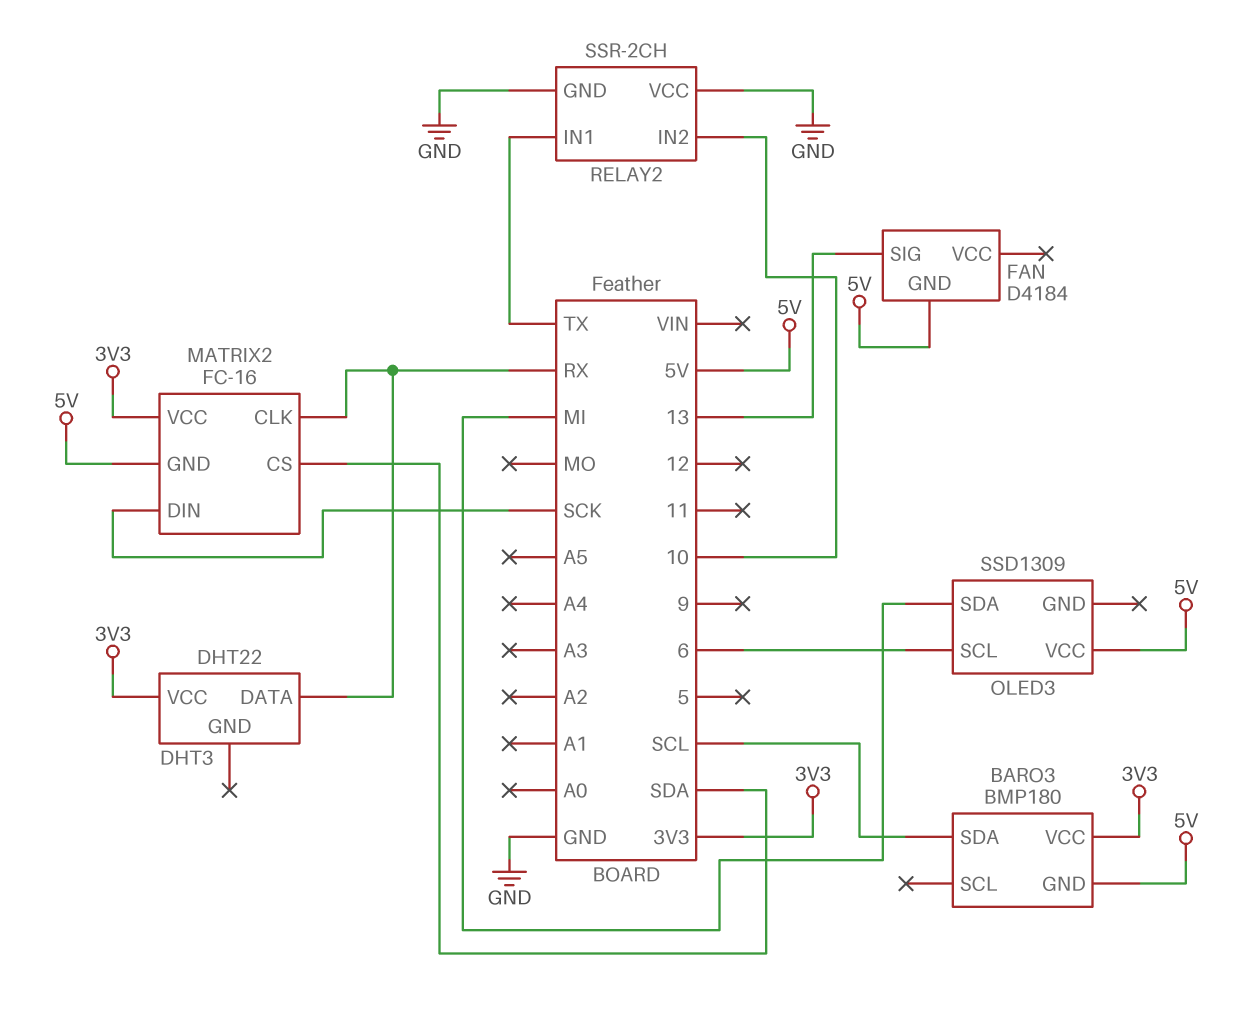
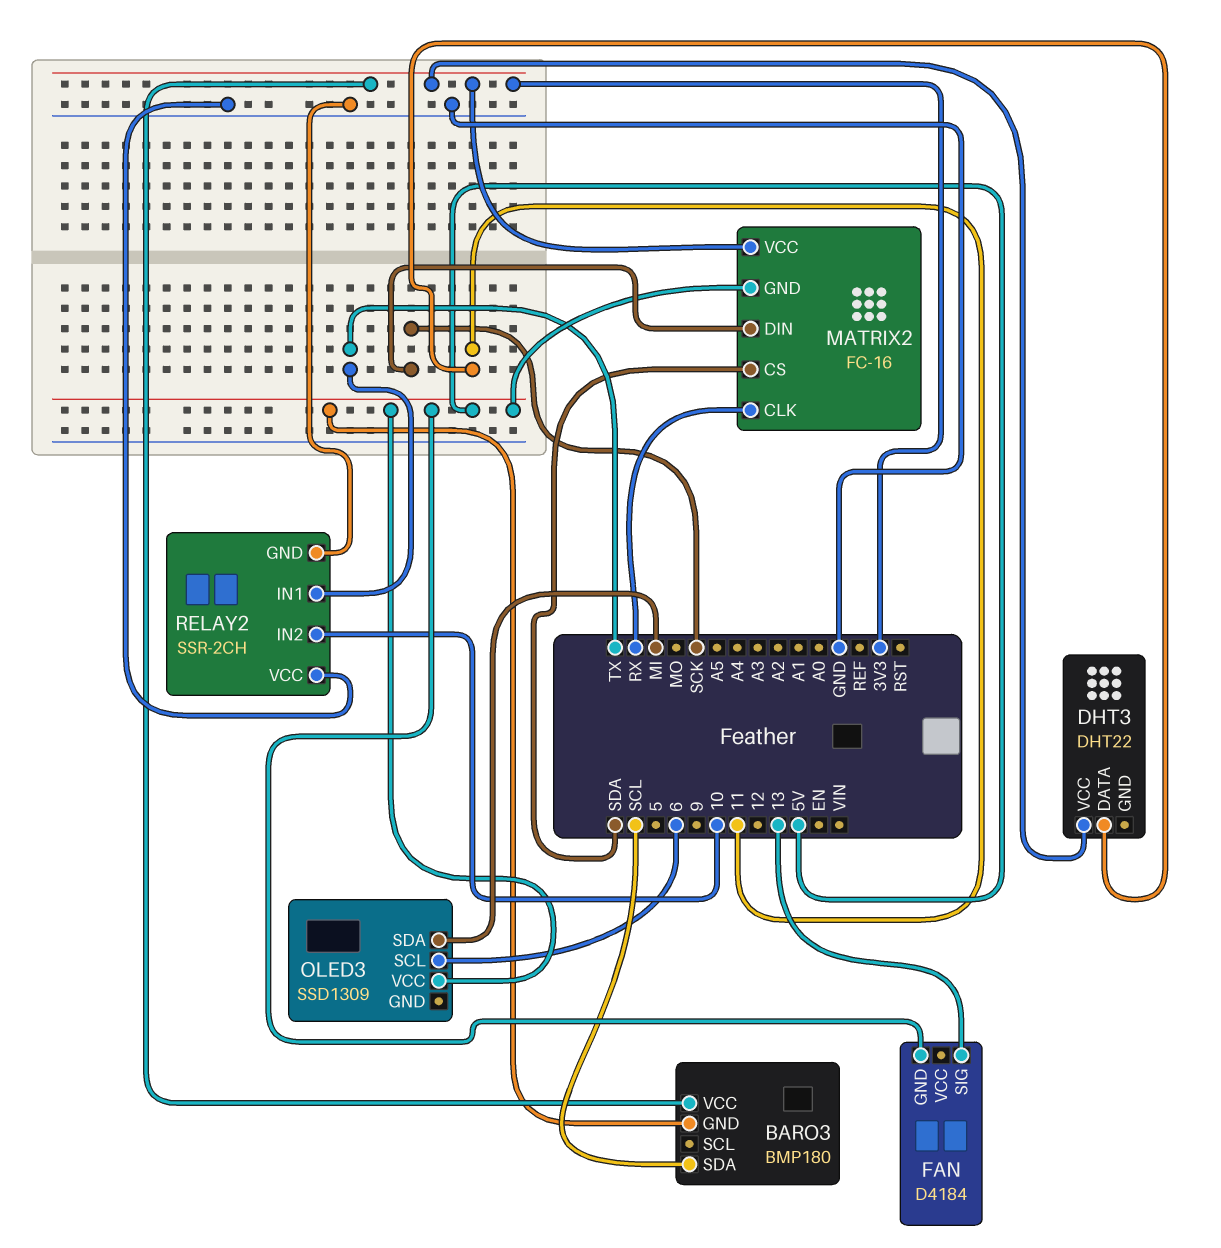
DHT3 pin DATA: RX -> 11

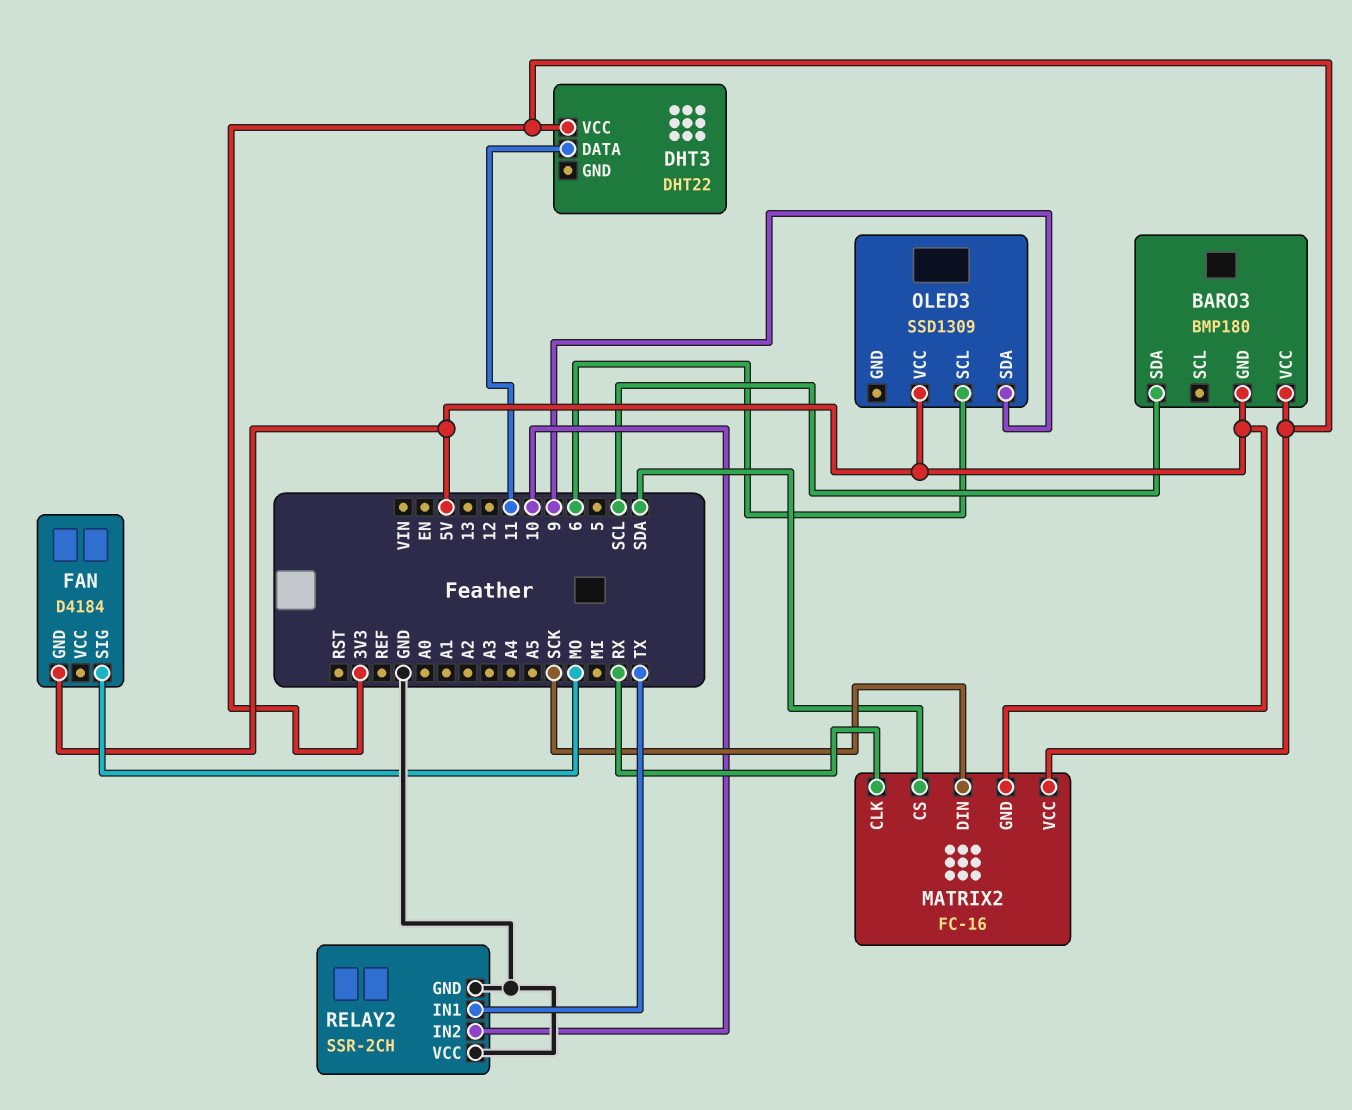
FAN pin SIG: 13 -> MO
OLED3 pin SDA: MI -> 9

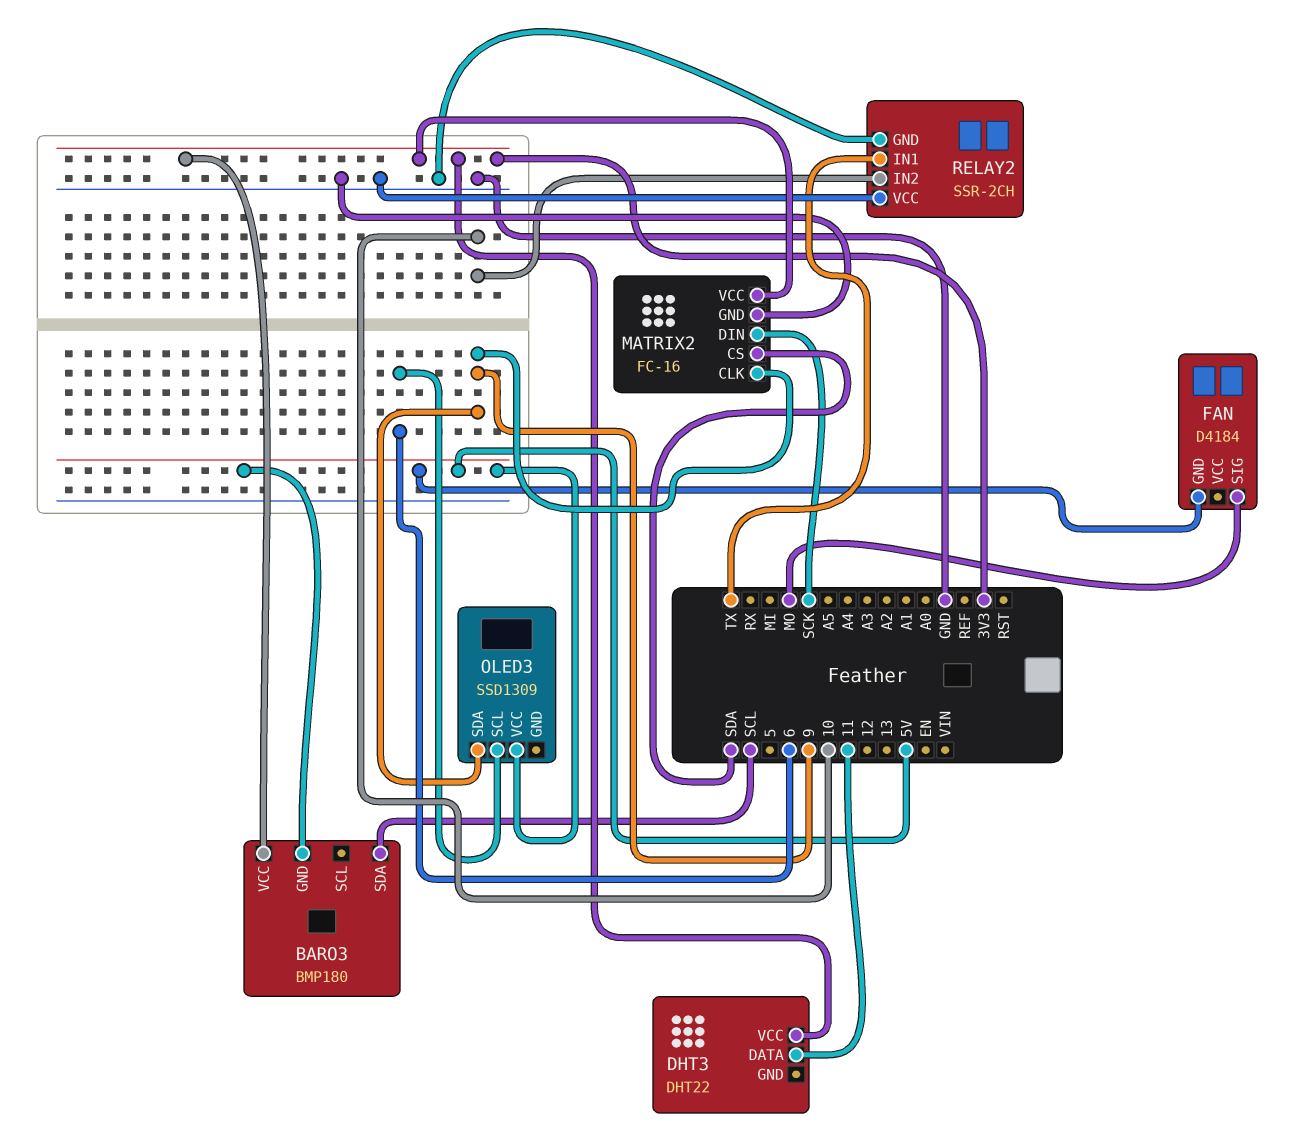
MATRIX2 pin CLK: RX -> 9
MATRIX2 pin GND: 5V -> GND

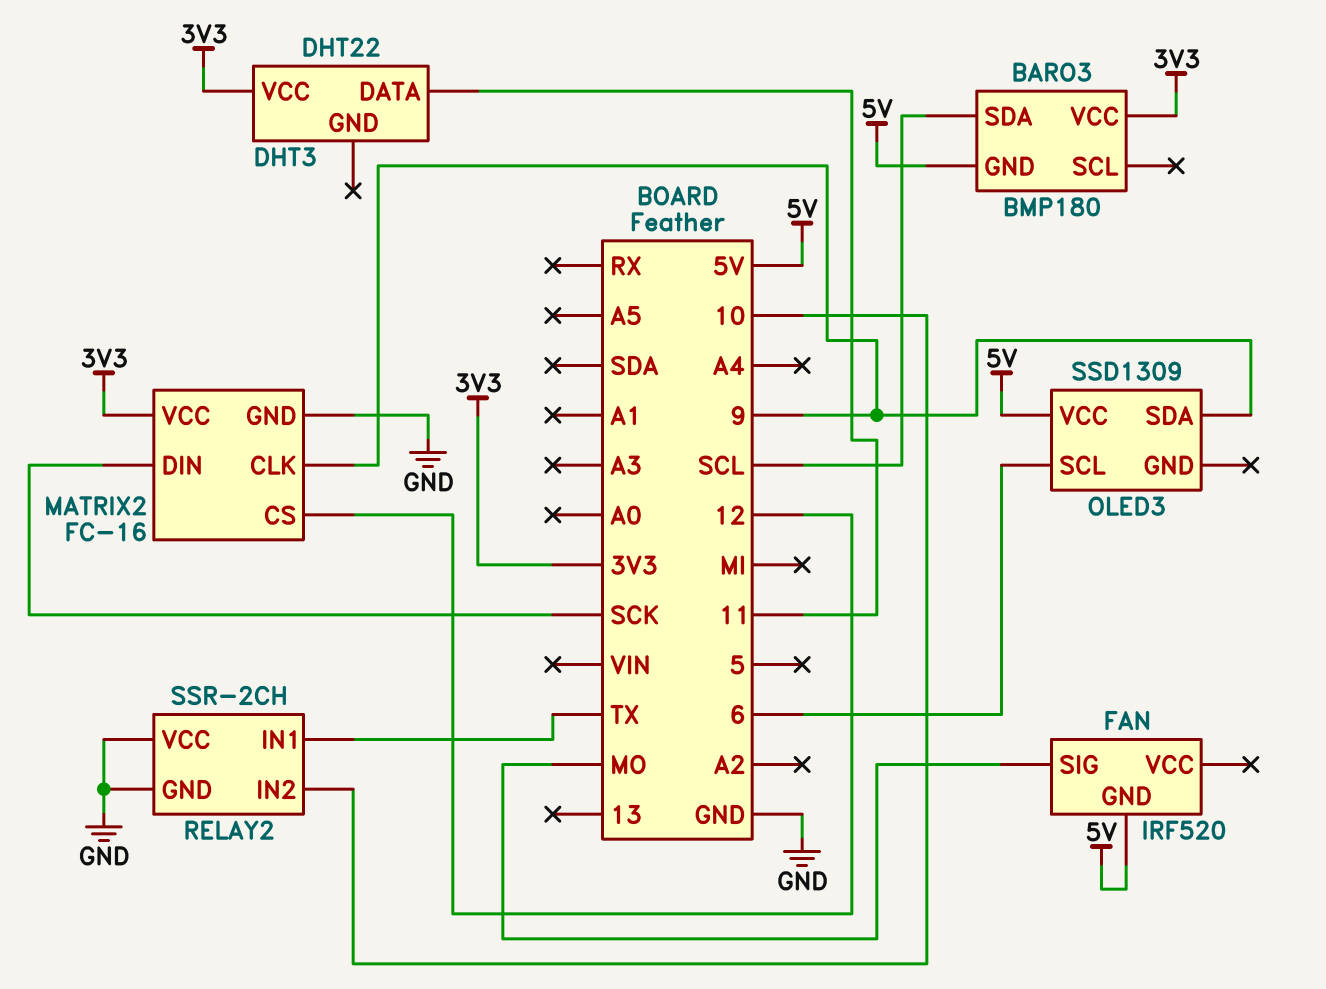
FAN: D4184 -> IRF520
MATRIX2 pin CS: SDA -> 12

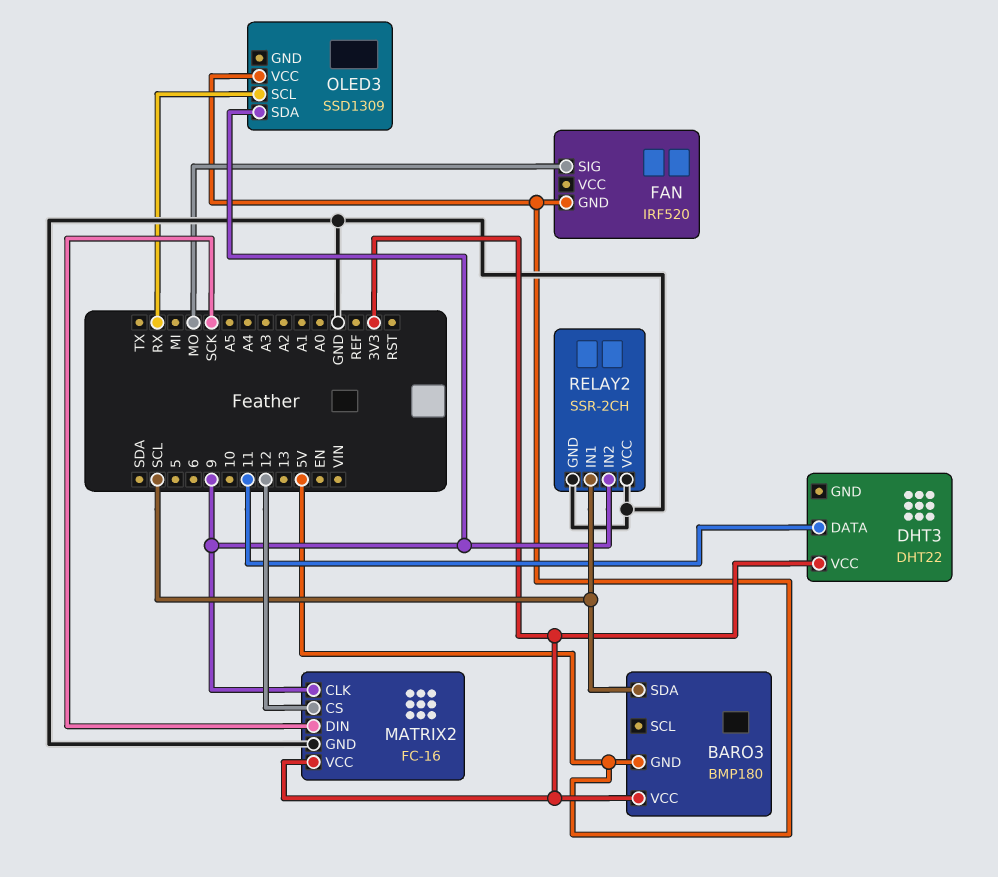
OLED3 pin SCL: 6 -> RX
RELAY2 pin IN1: TX -> SCL
RELAY2 pin IN2: 10 -> 9

